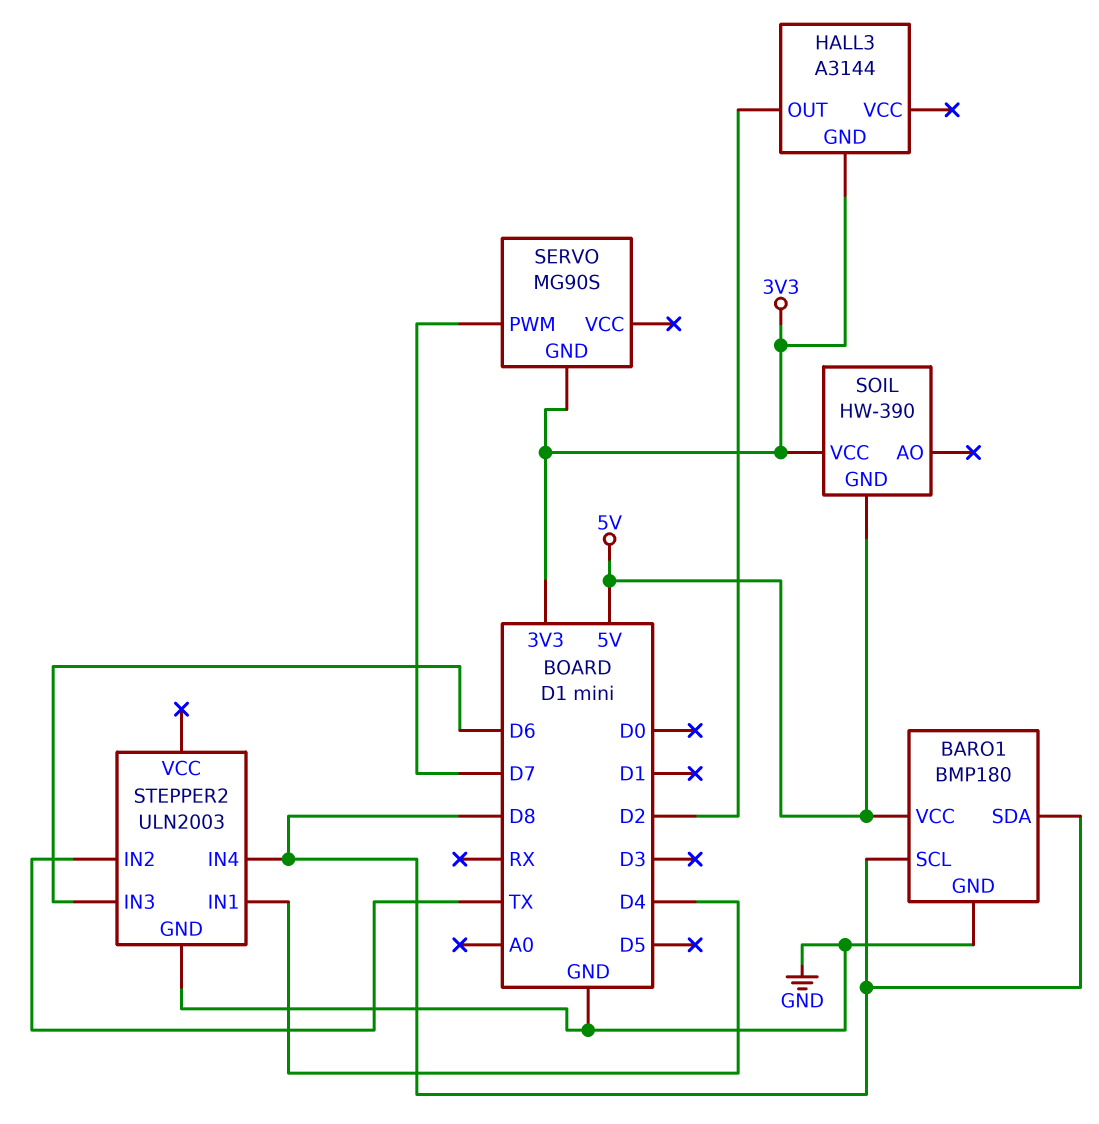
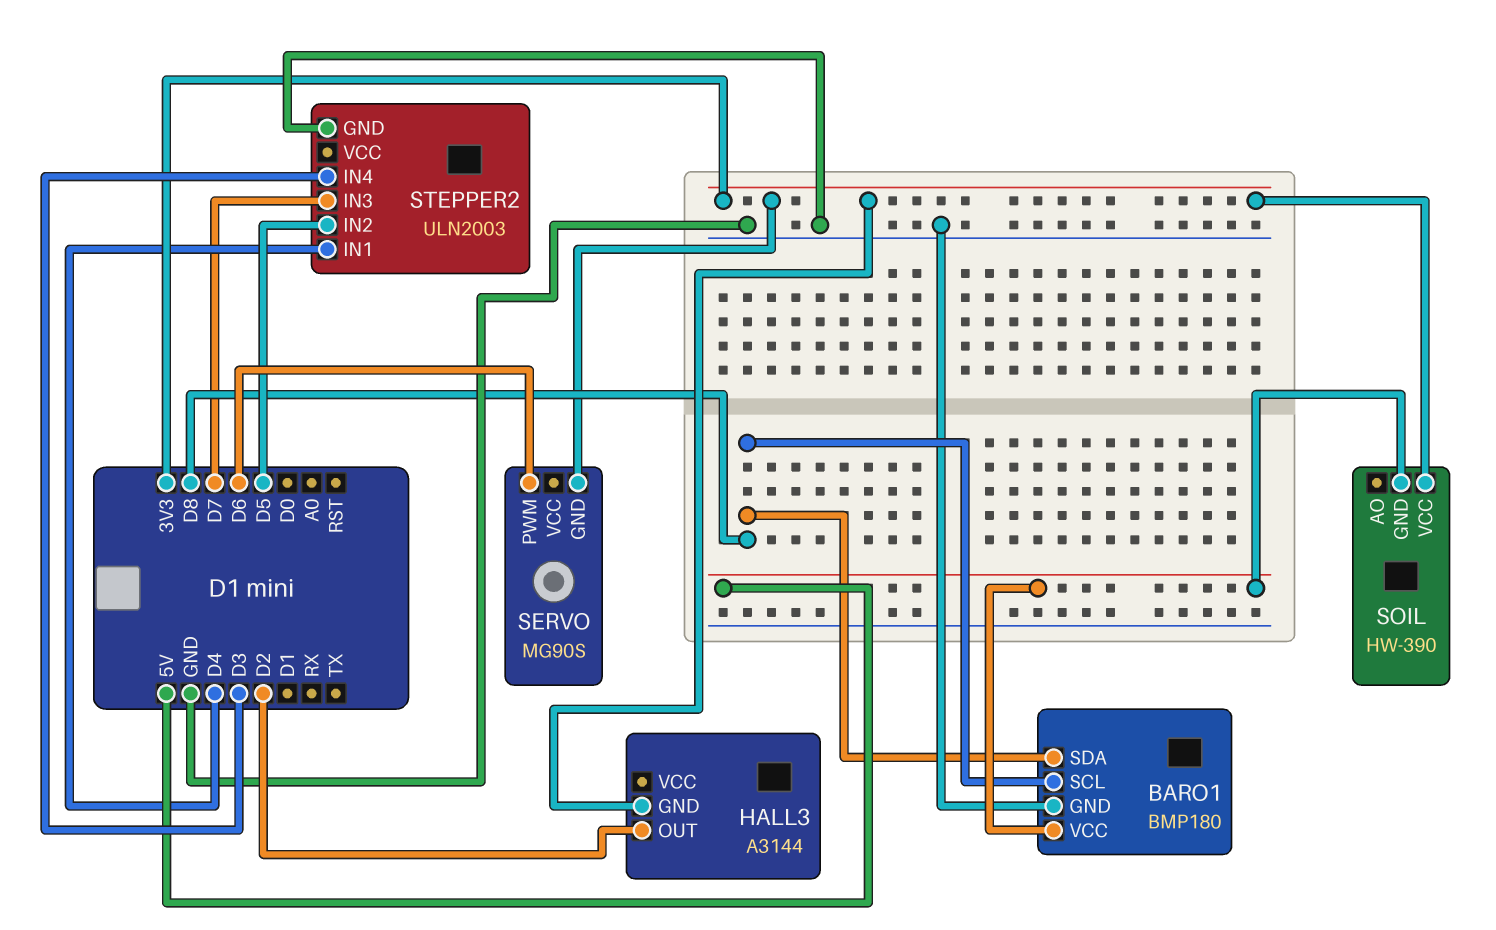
SERVO pin PWM: D7 -> D6
STEPPER2 pin IN2: TX -> D5
STEPPER2 pin IN3: D6 -> D7
STEPPER2 pin IN4: D8 -> D3

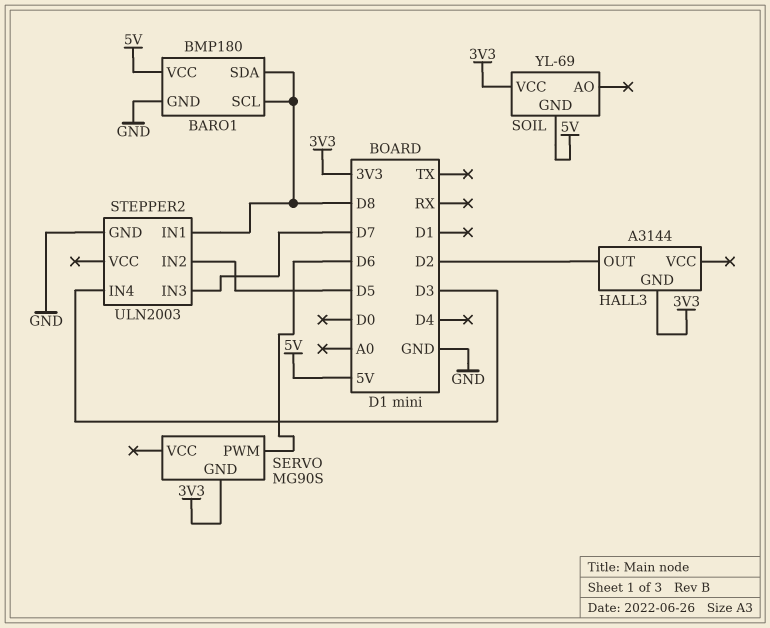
SOIL: HW-390 -> YL-69
STEPPER2 pin IN1: D4 -> D8

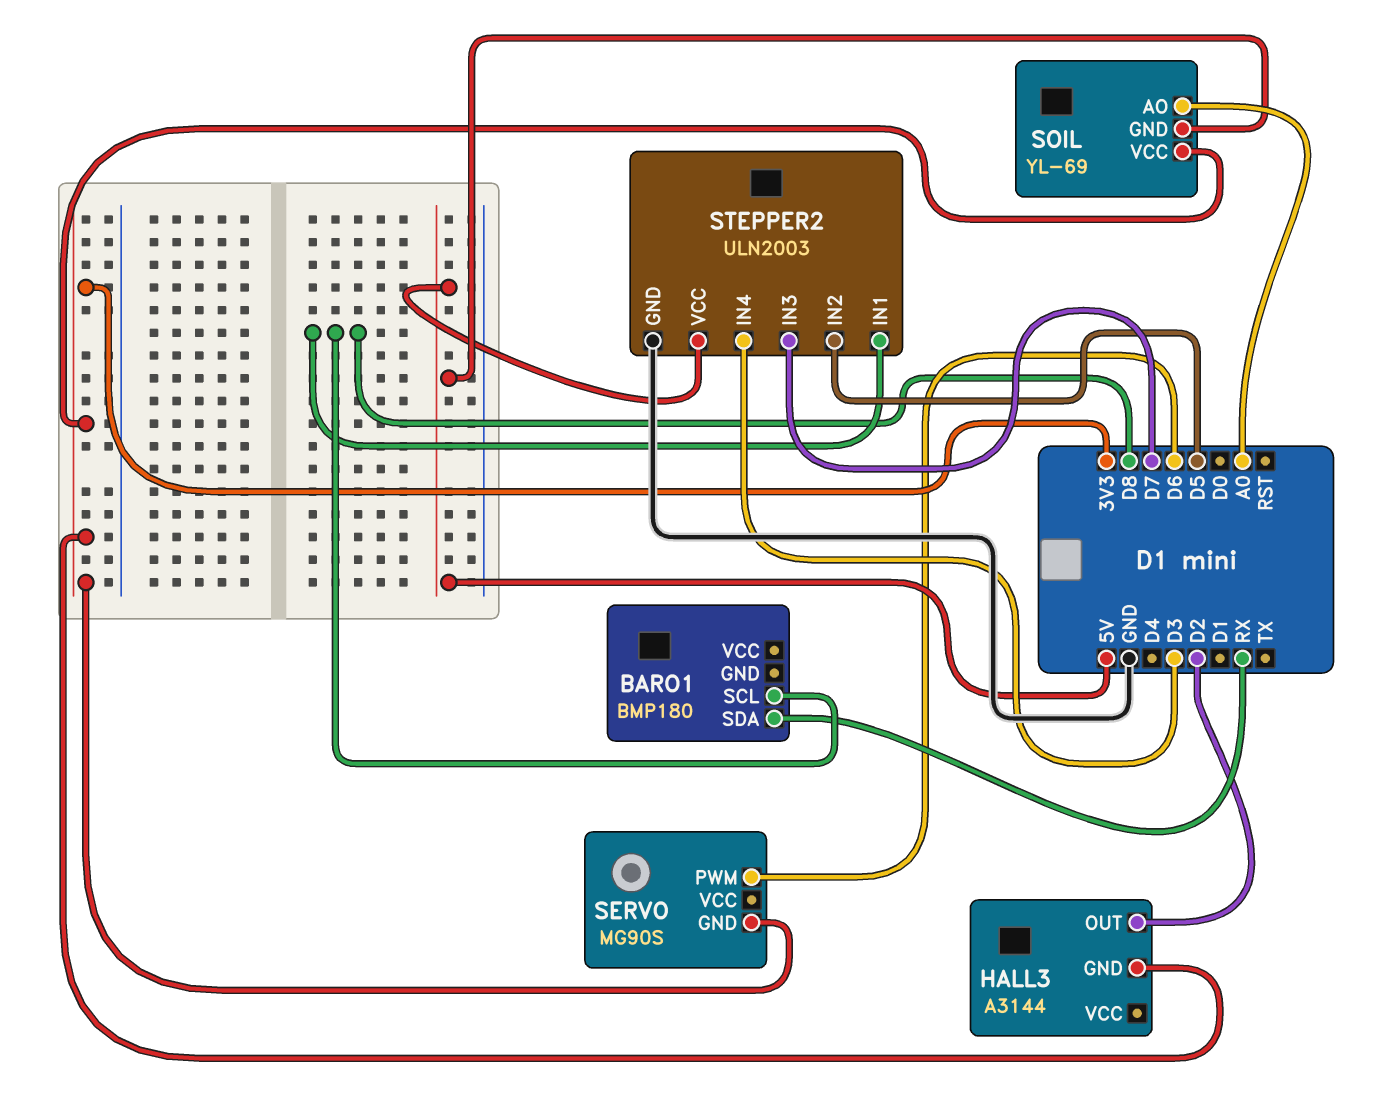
BARO1 pin GND: GND -> none
BARO1 pin SDA: D8 -> RX
BARO1 pin VCC: 5V -> none
SOIL pin AO: none -> A0
STEPPER2 pin VCC: none -> 5V

